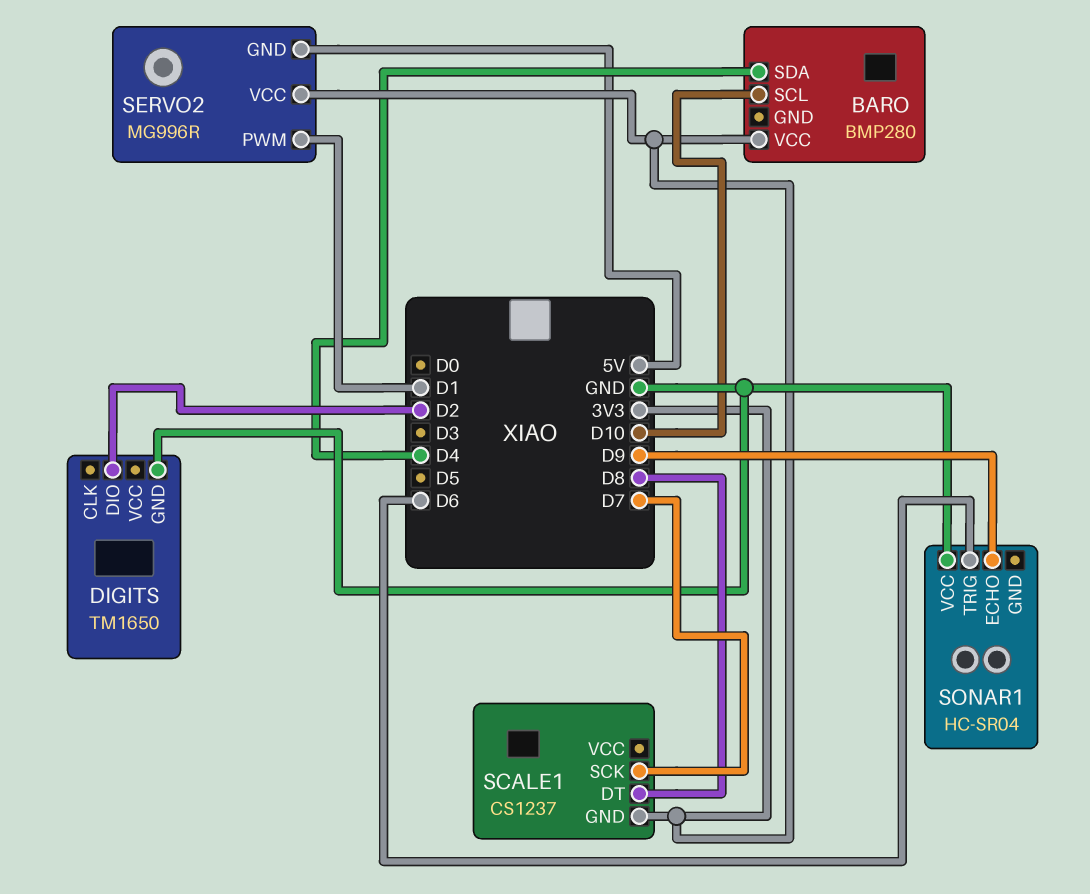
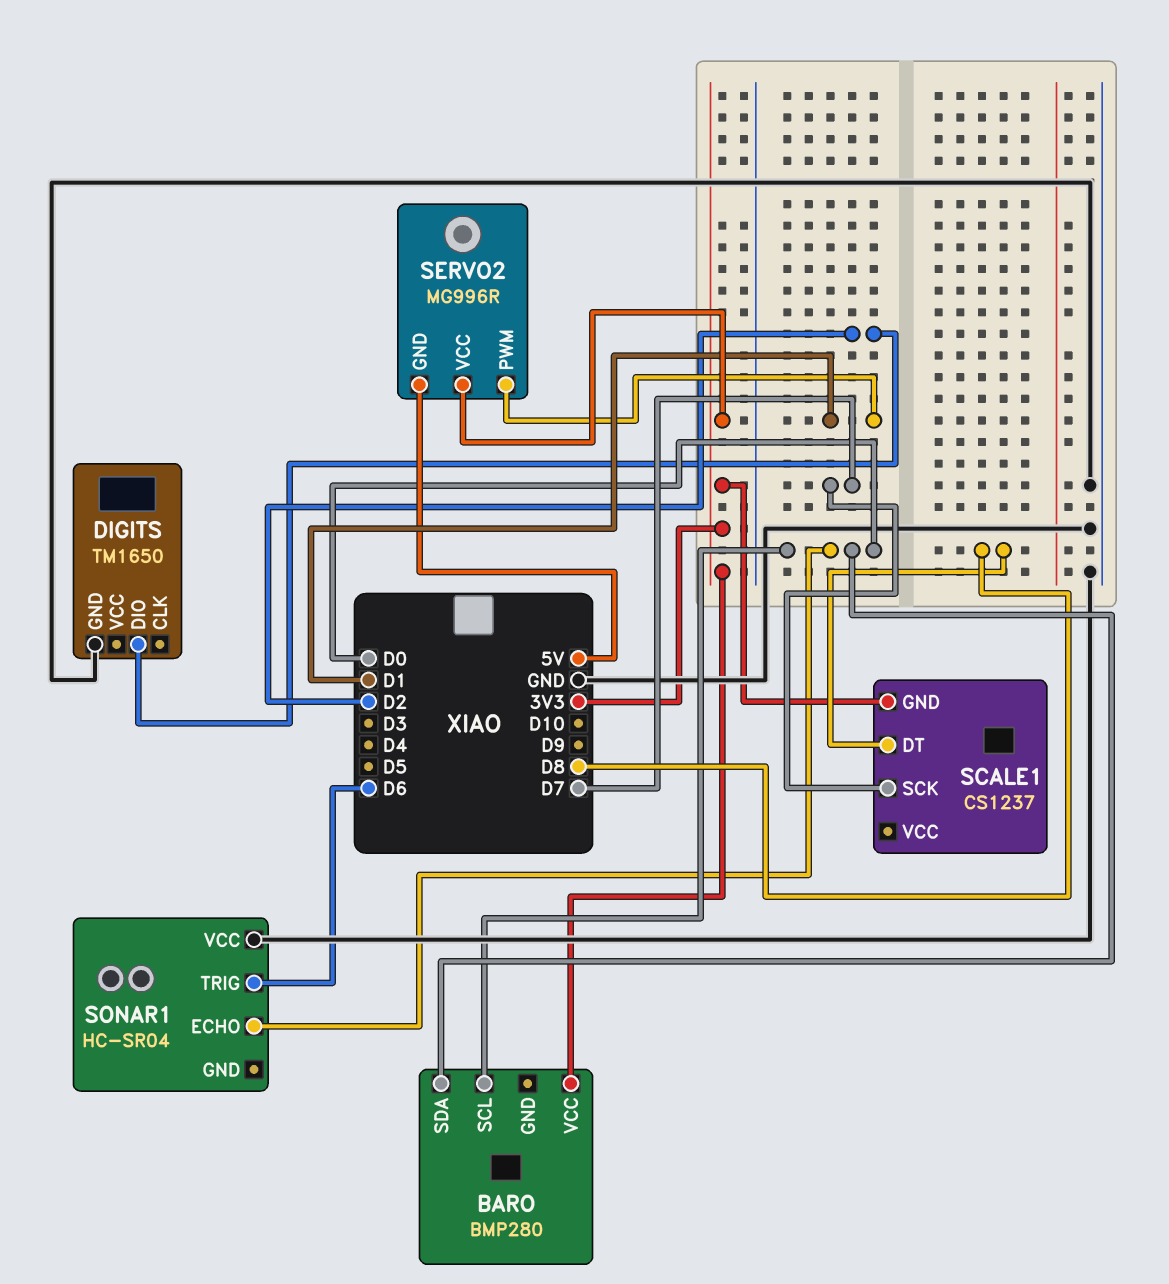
BARO pin SCL: D10 -> D0
BARO pin SDA: D4 -> D0
SONAR1 pin ECHO: D9 -> D0

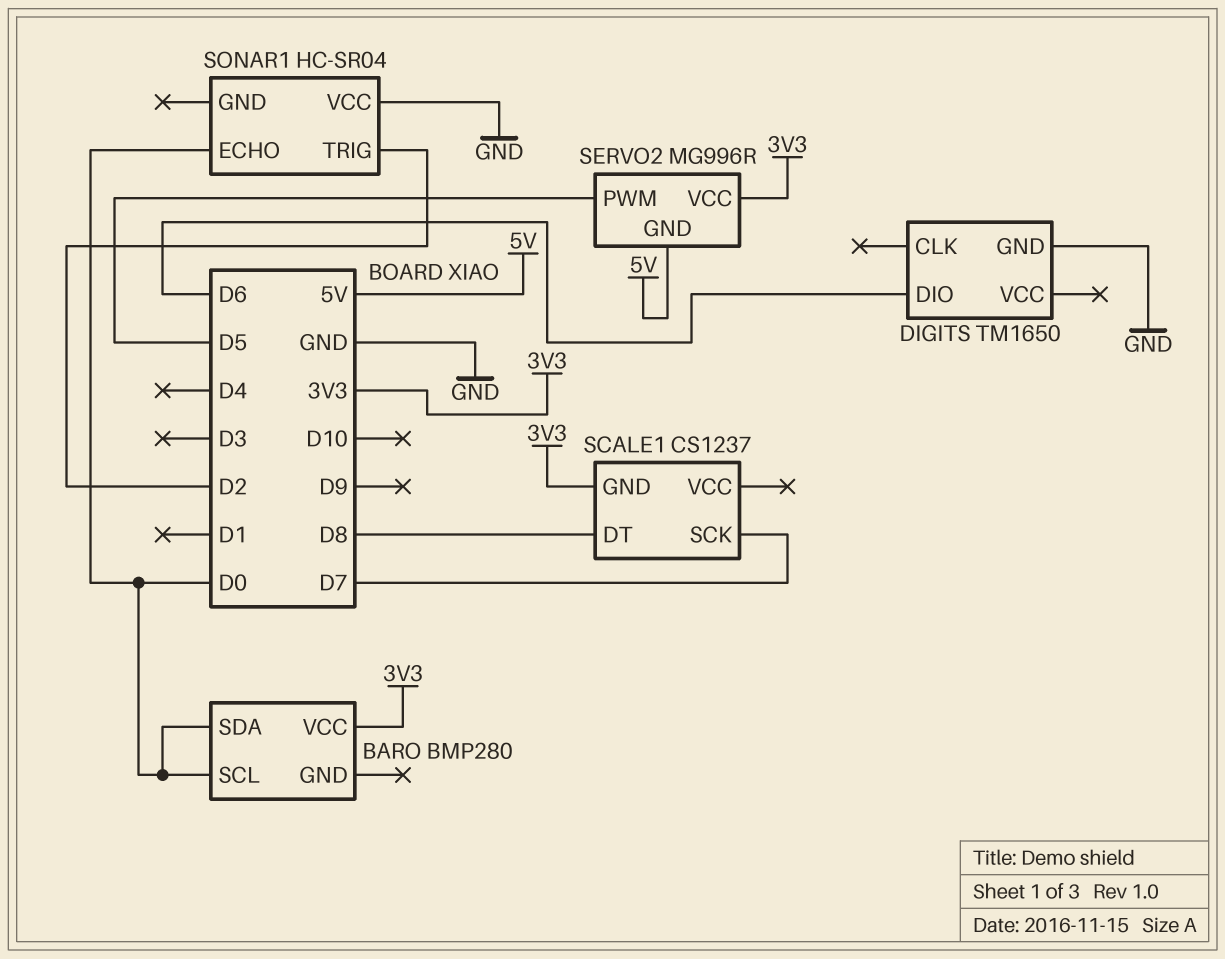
DIGITS pin DIO: D2 -> D6
SERVO2 pin PWM: D1 -> D5
SONAR1 pin TRIG: D6 -> D2

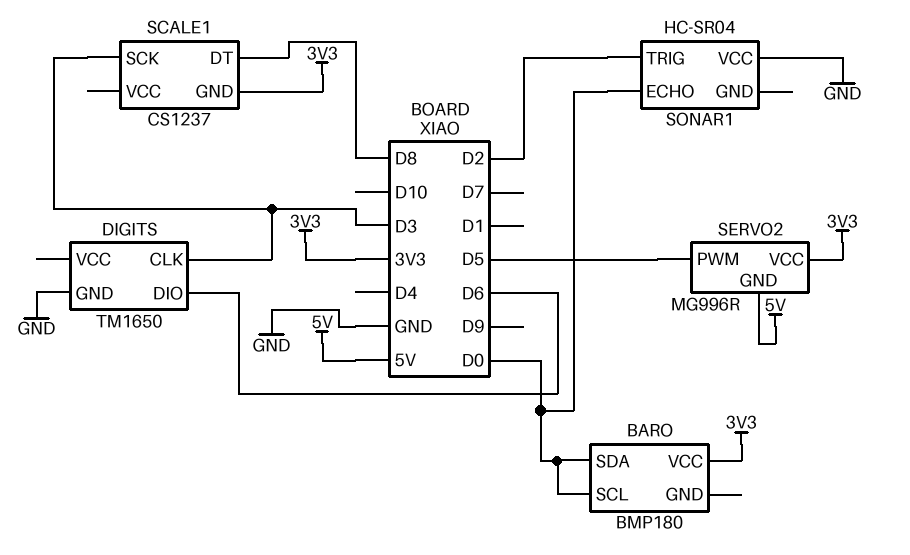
BARO: BMP280 -> BMP180
DIGITS pin CLK: none -> D3
SCALE1 pin SCK: D7 -> D3

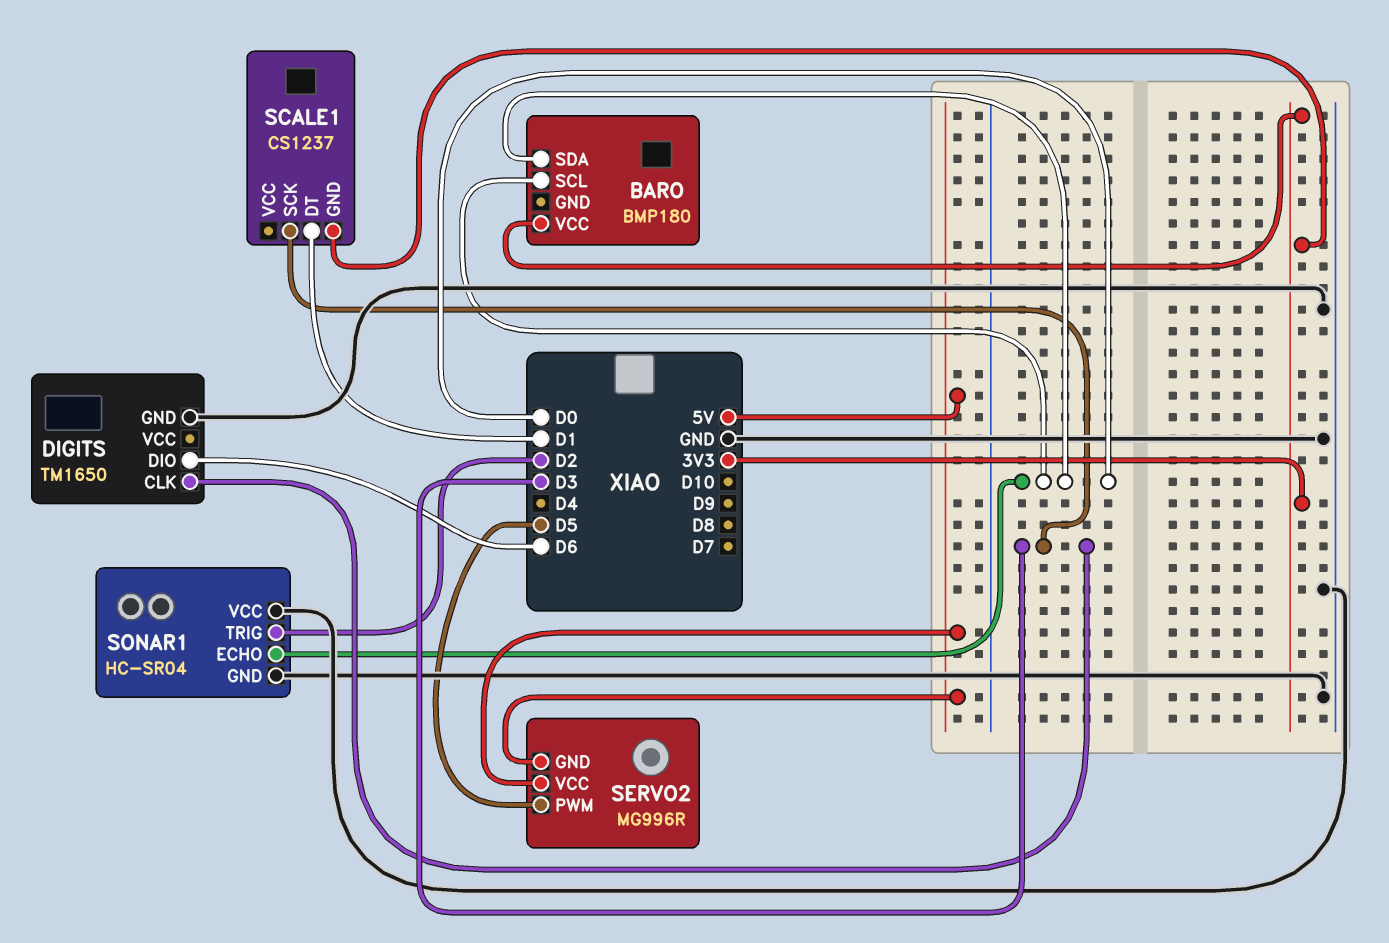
SCALE1 pin DT: D8 -> D1
SERVO2 pin VCC: 3V3 -> 5V
SONAR1 pin GND: none -> GND

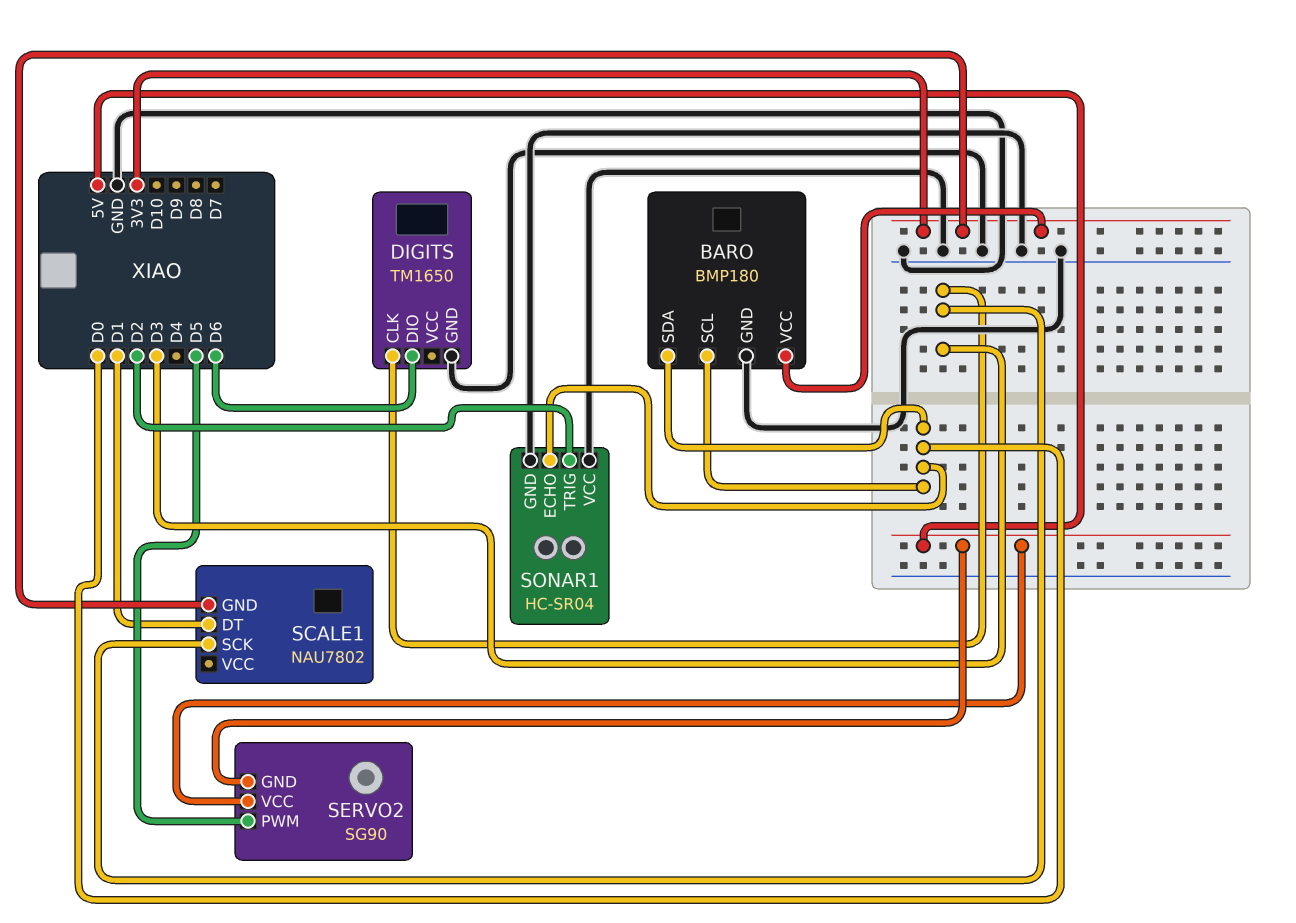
BARO pin GND: none -> GND
SCALE1: CS1237 -> NAU7802
SERVO2: MG996R -> SG90

